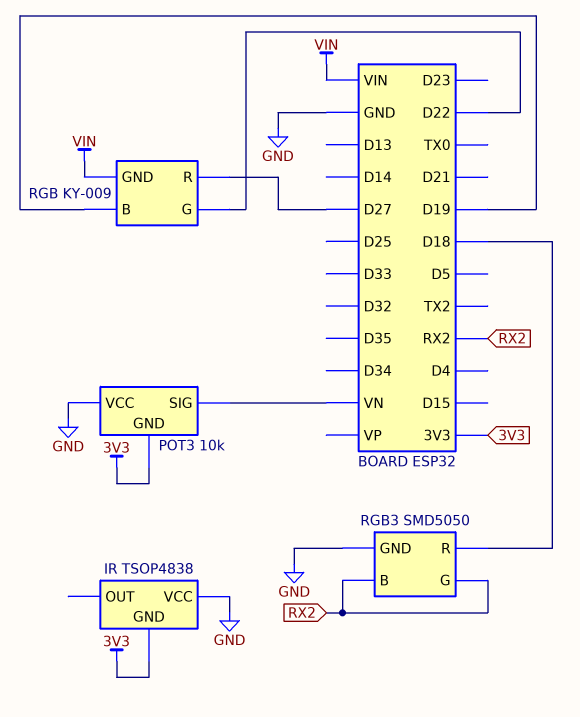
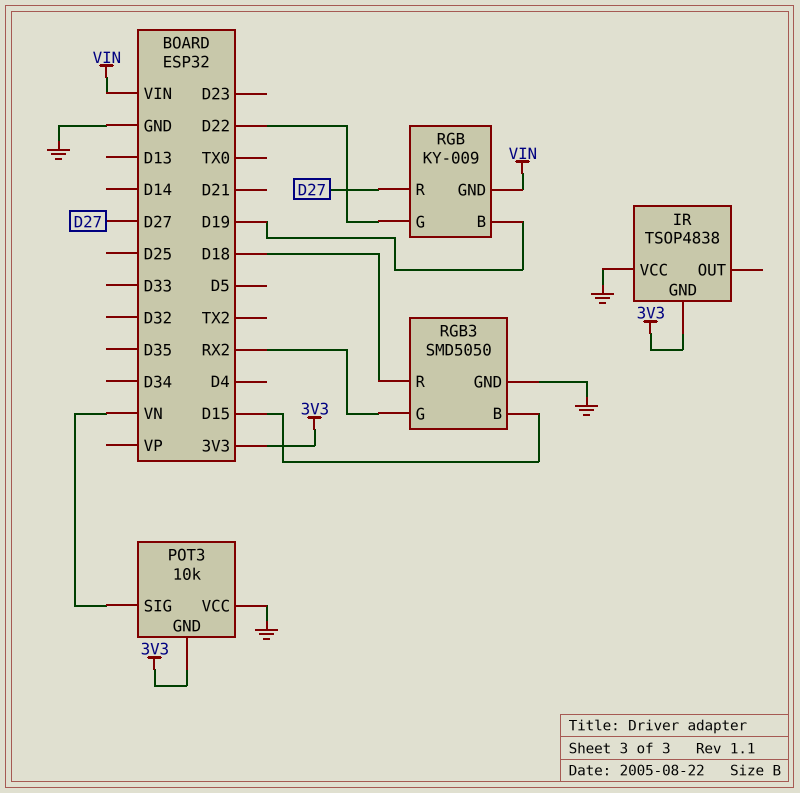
RGB3 pin B: RX2 -> D15

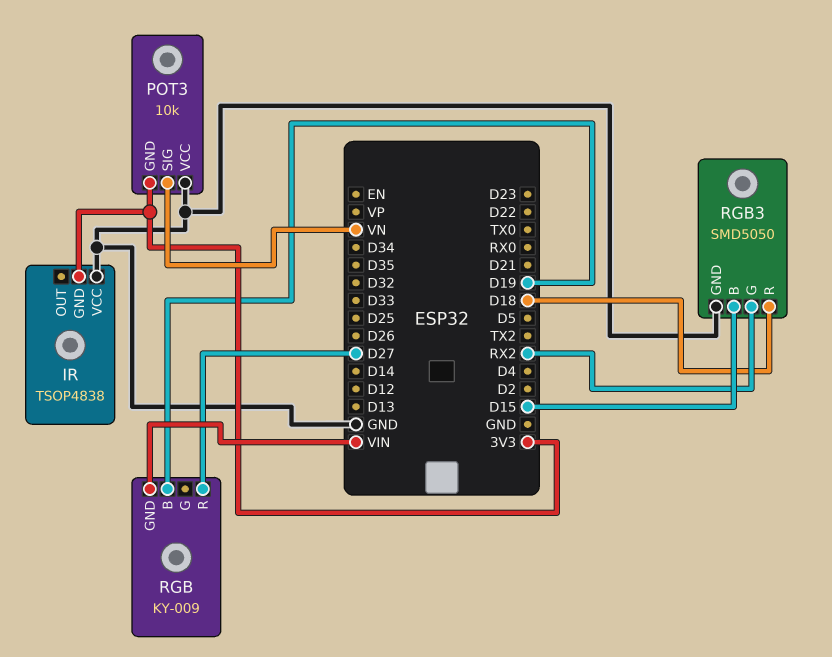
RGB pin G: D22 -> none

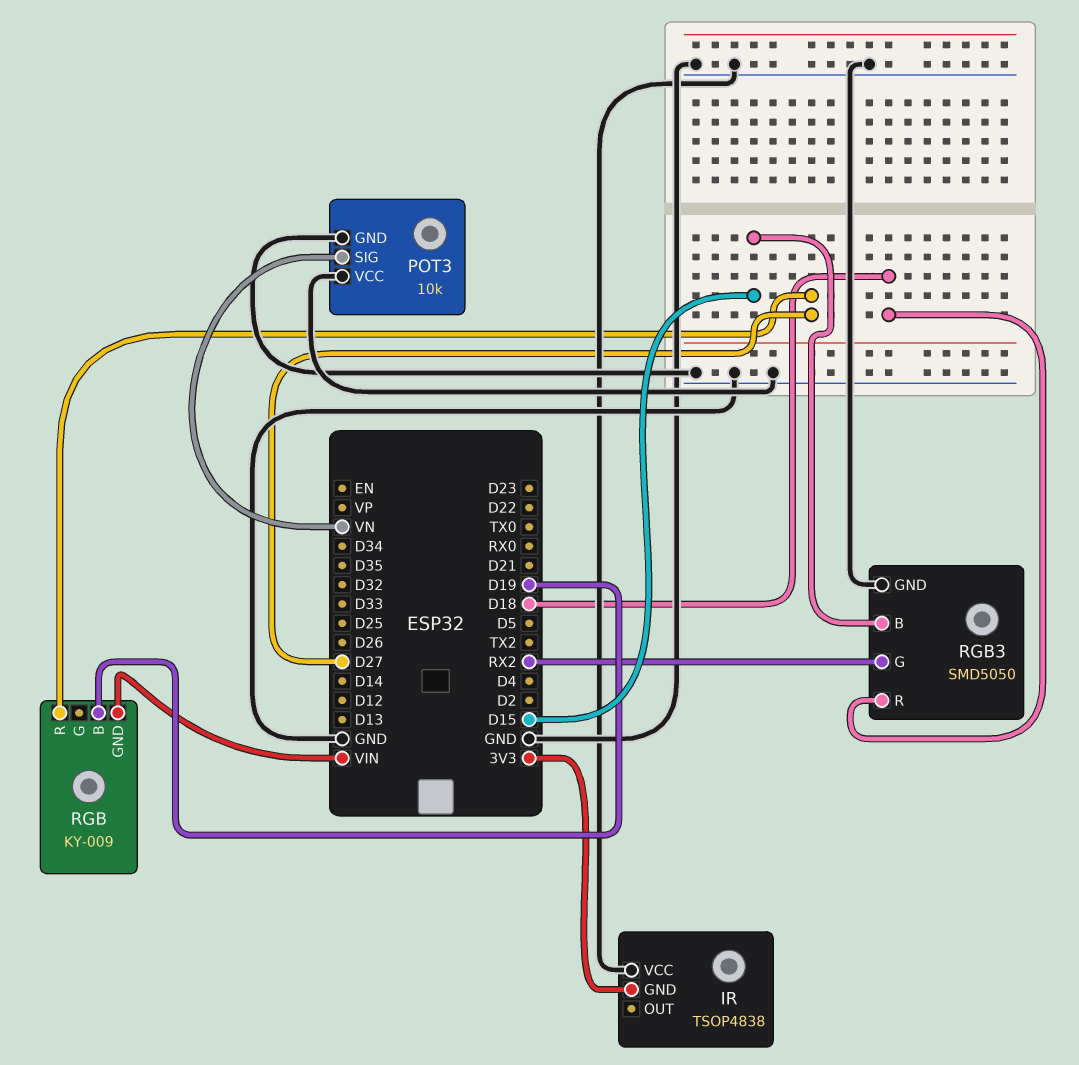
POT3 pin GND: 3V3 -> GND

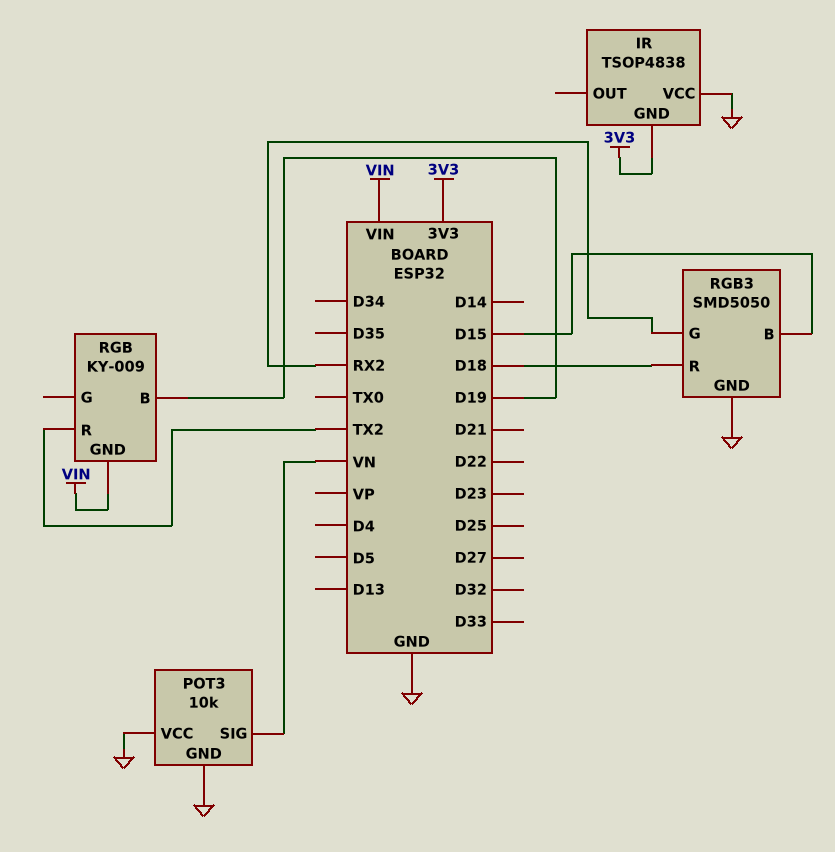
RGB pin R: D27 -> TX2

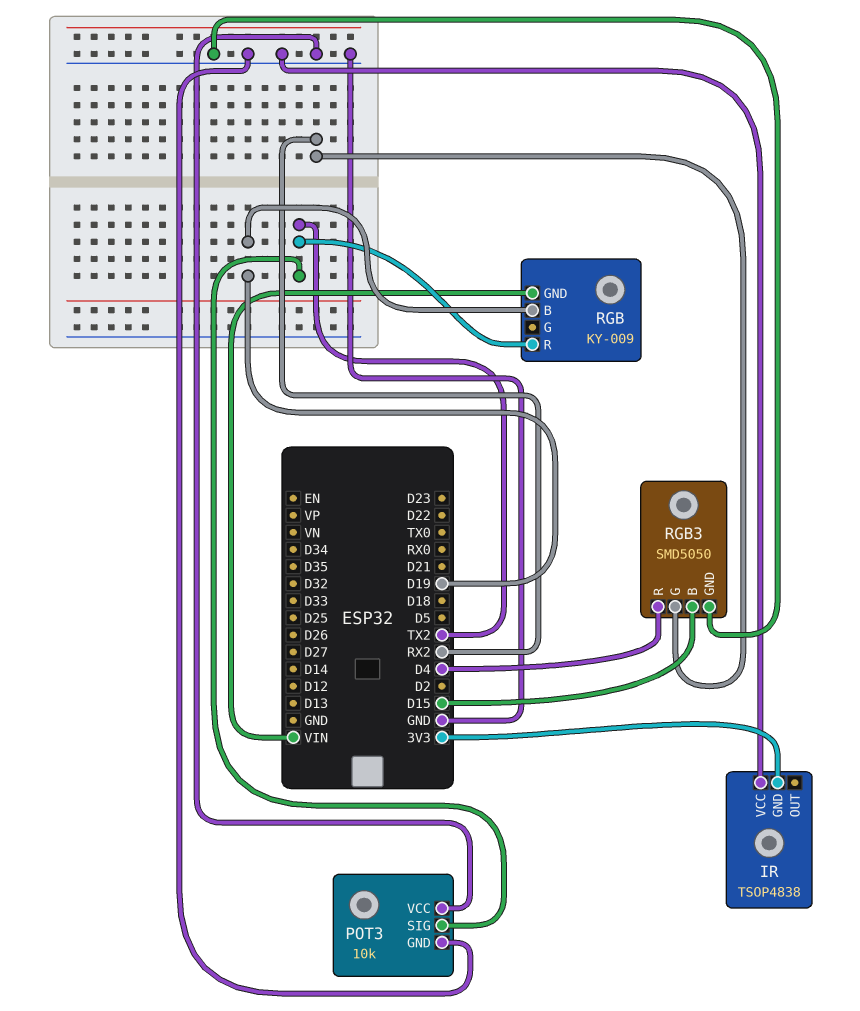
POT3 pin SIG: VN -> TX2
RGB3 pin R: D18 -> D4

